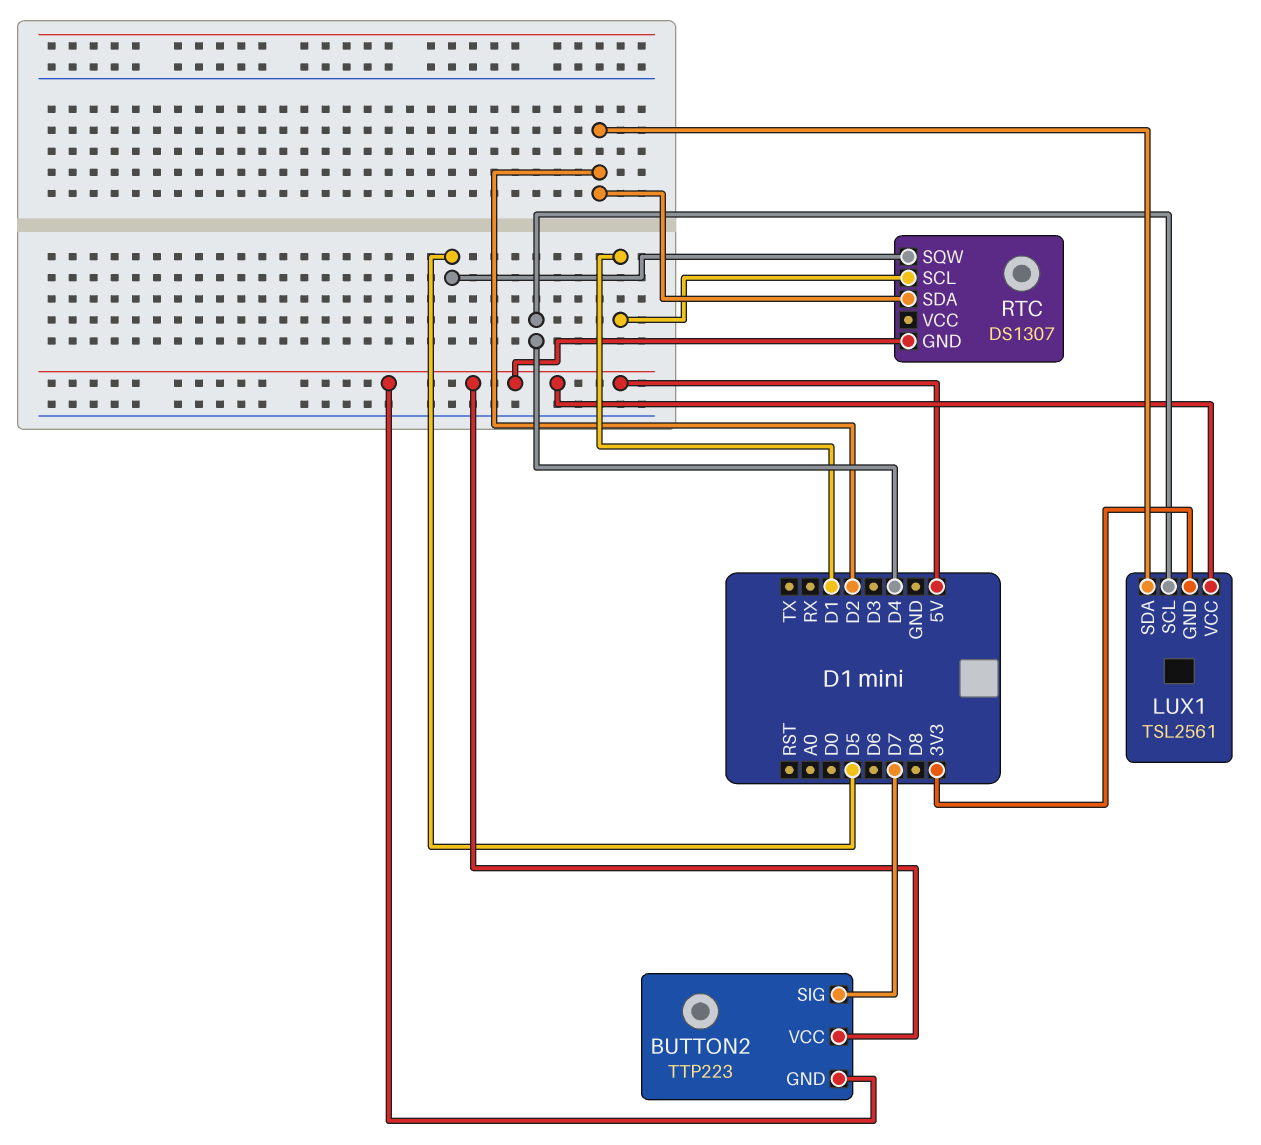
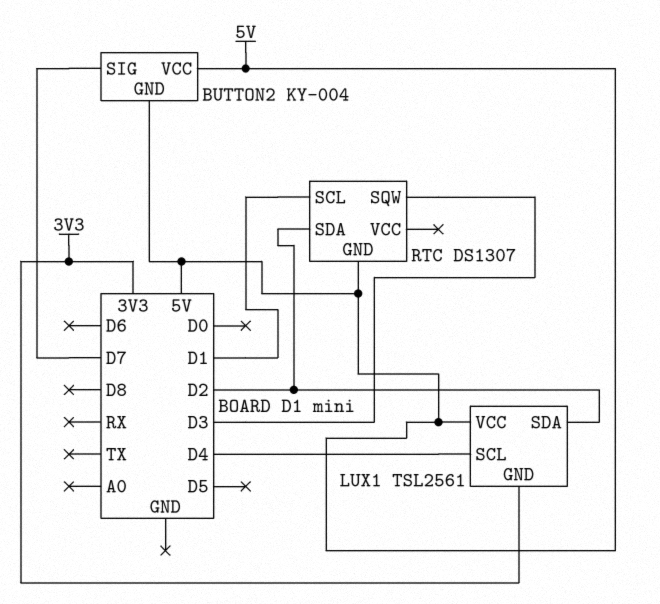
BUTTON2: TTP223 -> KY-004
RTC pin SQW: D5 -> D3

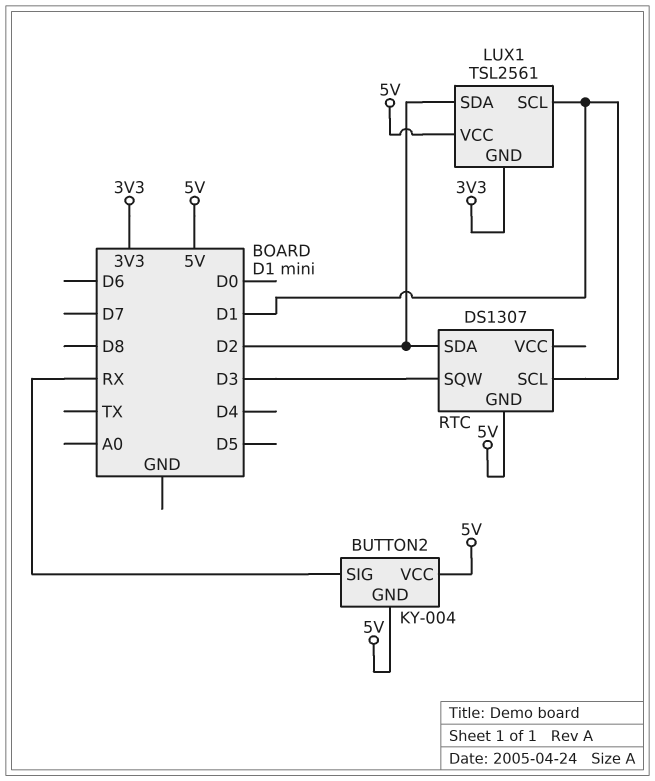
BUTTON2 pin SIG: D7 -> RX
LUX1 pin SCL: D4 -> D1

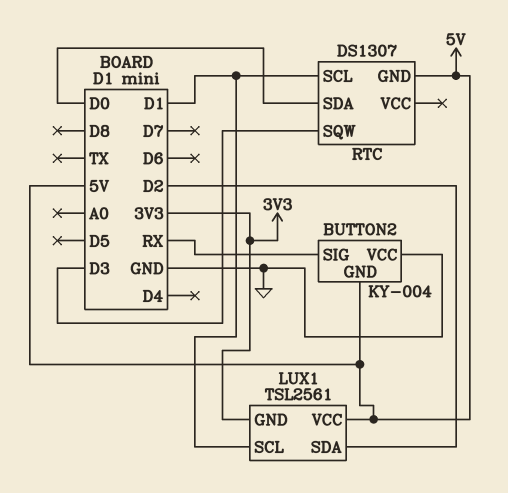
BUTTON2 pin VCC: 5V -> GND
RTC pin SDA: D2 -> D0

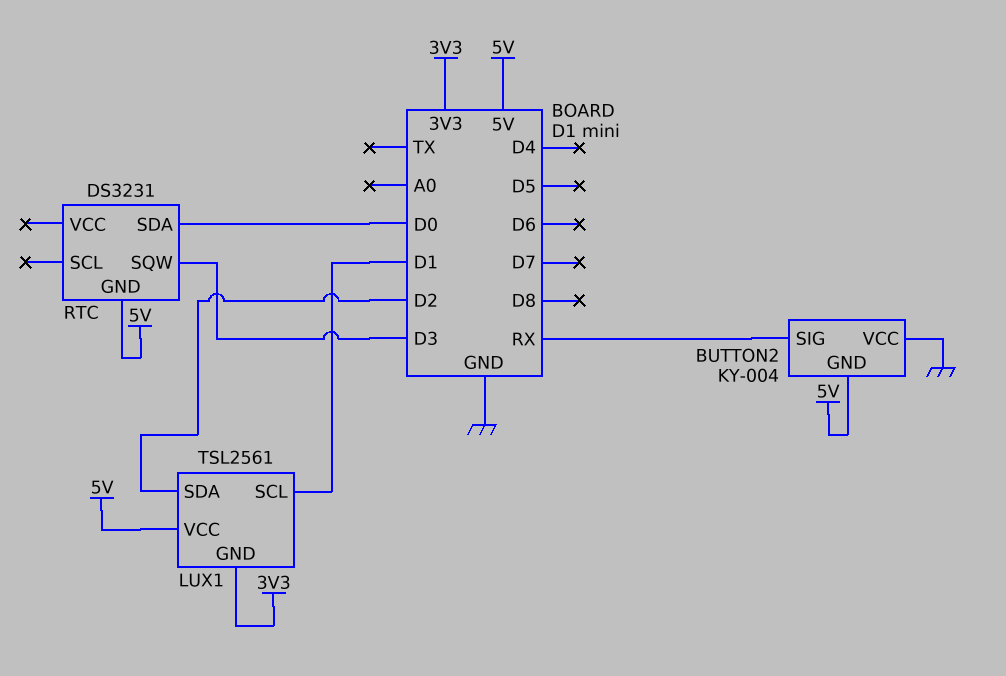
RTC: DS1307 -> DS3231
RTC pin SCL: D1 -> none

